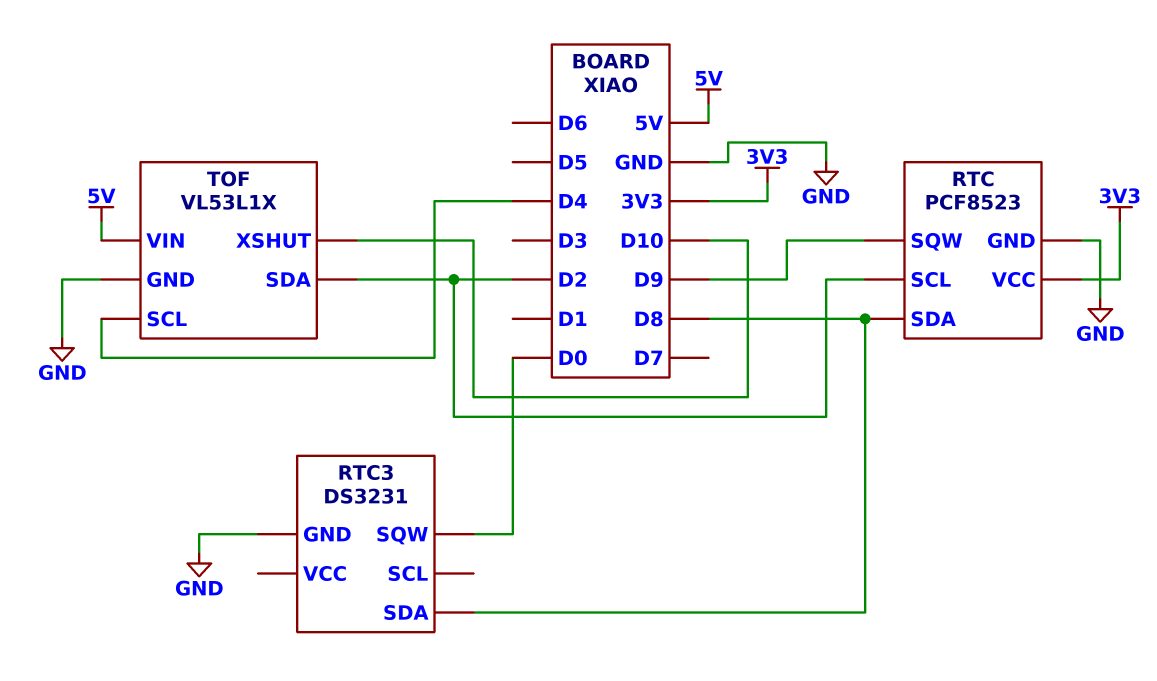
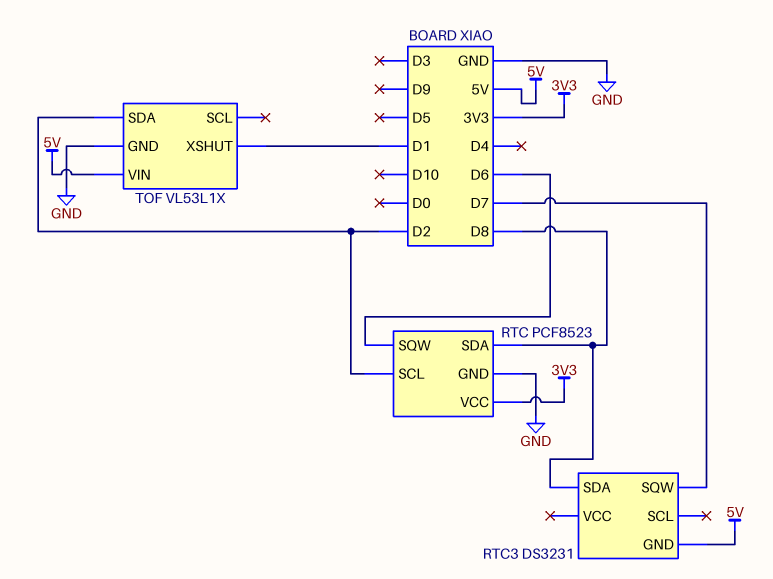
RTC pin SQW: D9 -> D6
RTC3 pin GND: GND -> 5V
RTC3 pin SQW: D0 -> D7
TOF pin SCL: D4 -> none
TOF pin XSHUT: D10 -> D1

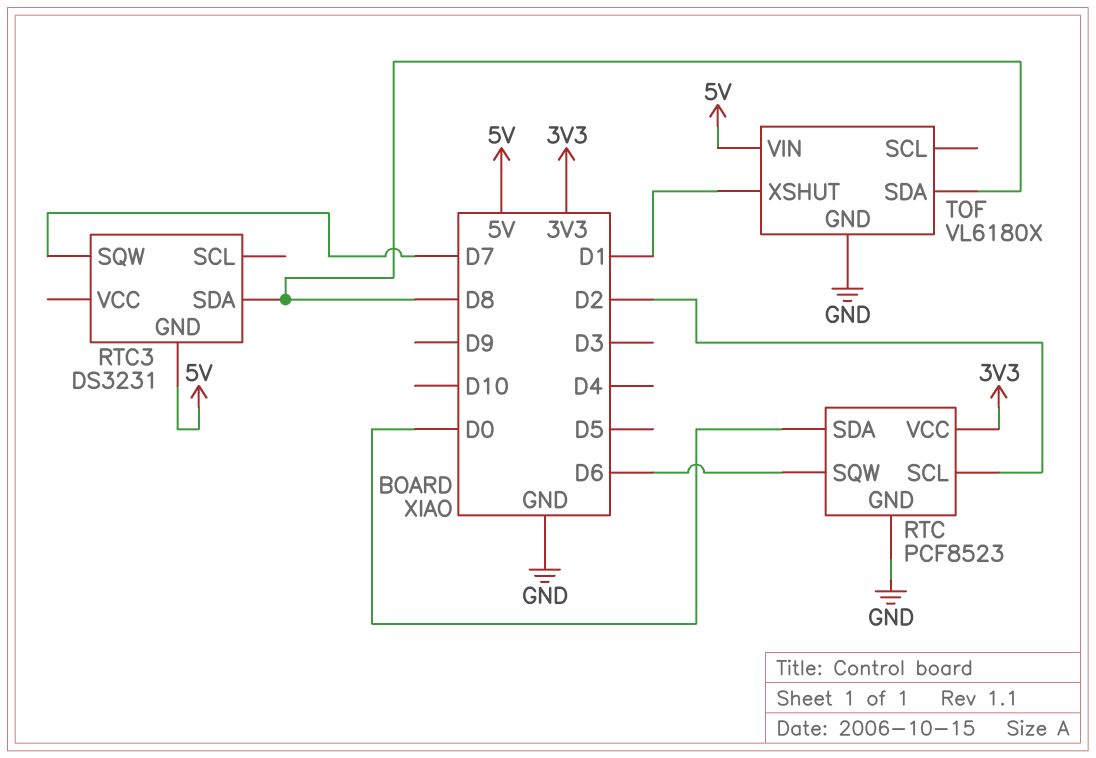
RTC pin SDA: D8 -> D0
TOF: VL53L1X -> VL6180X
TOF pin SDA: D2 -> D8

